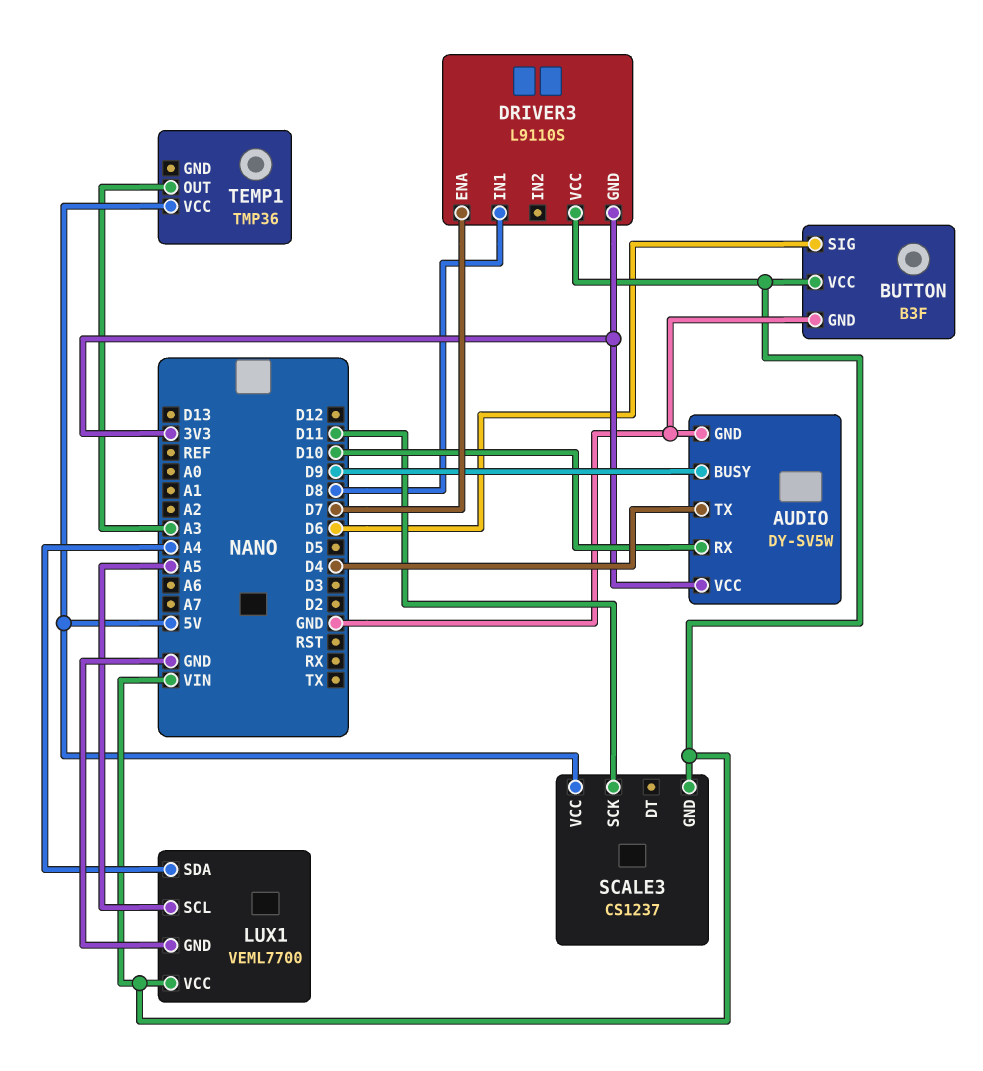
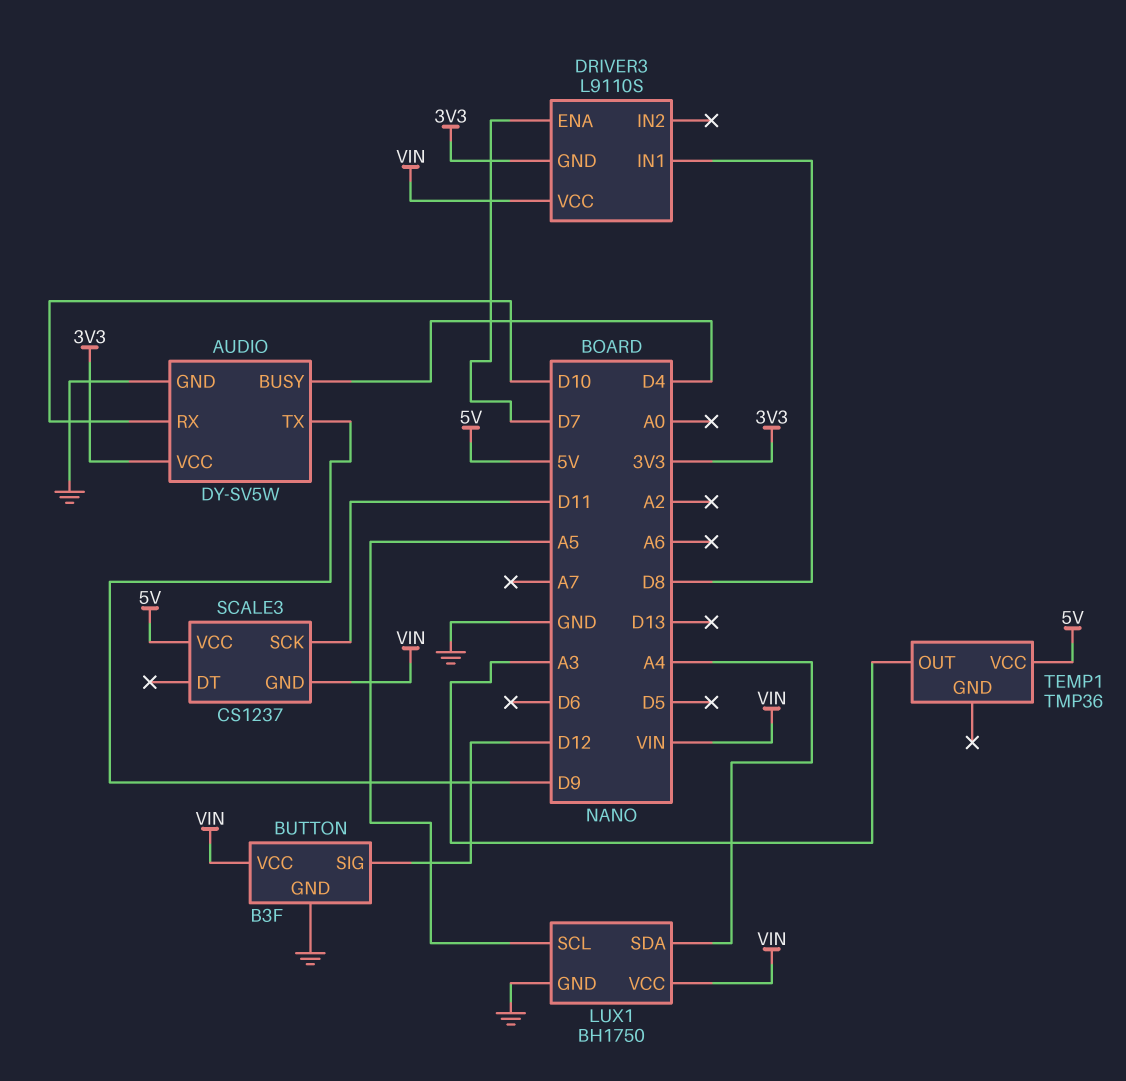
AUDIO pin BUSY: D9 -> D4
AUDIO pin TX: D4 -> D9
BUTTON pin SIG: D6 -> D12
LUX1: VEML7700 -> BH1750

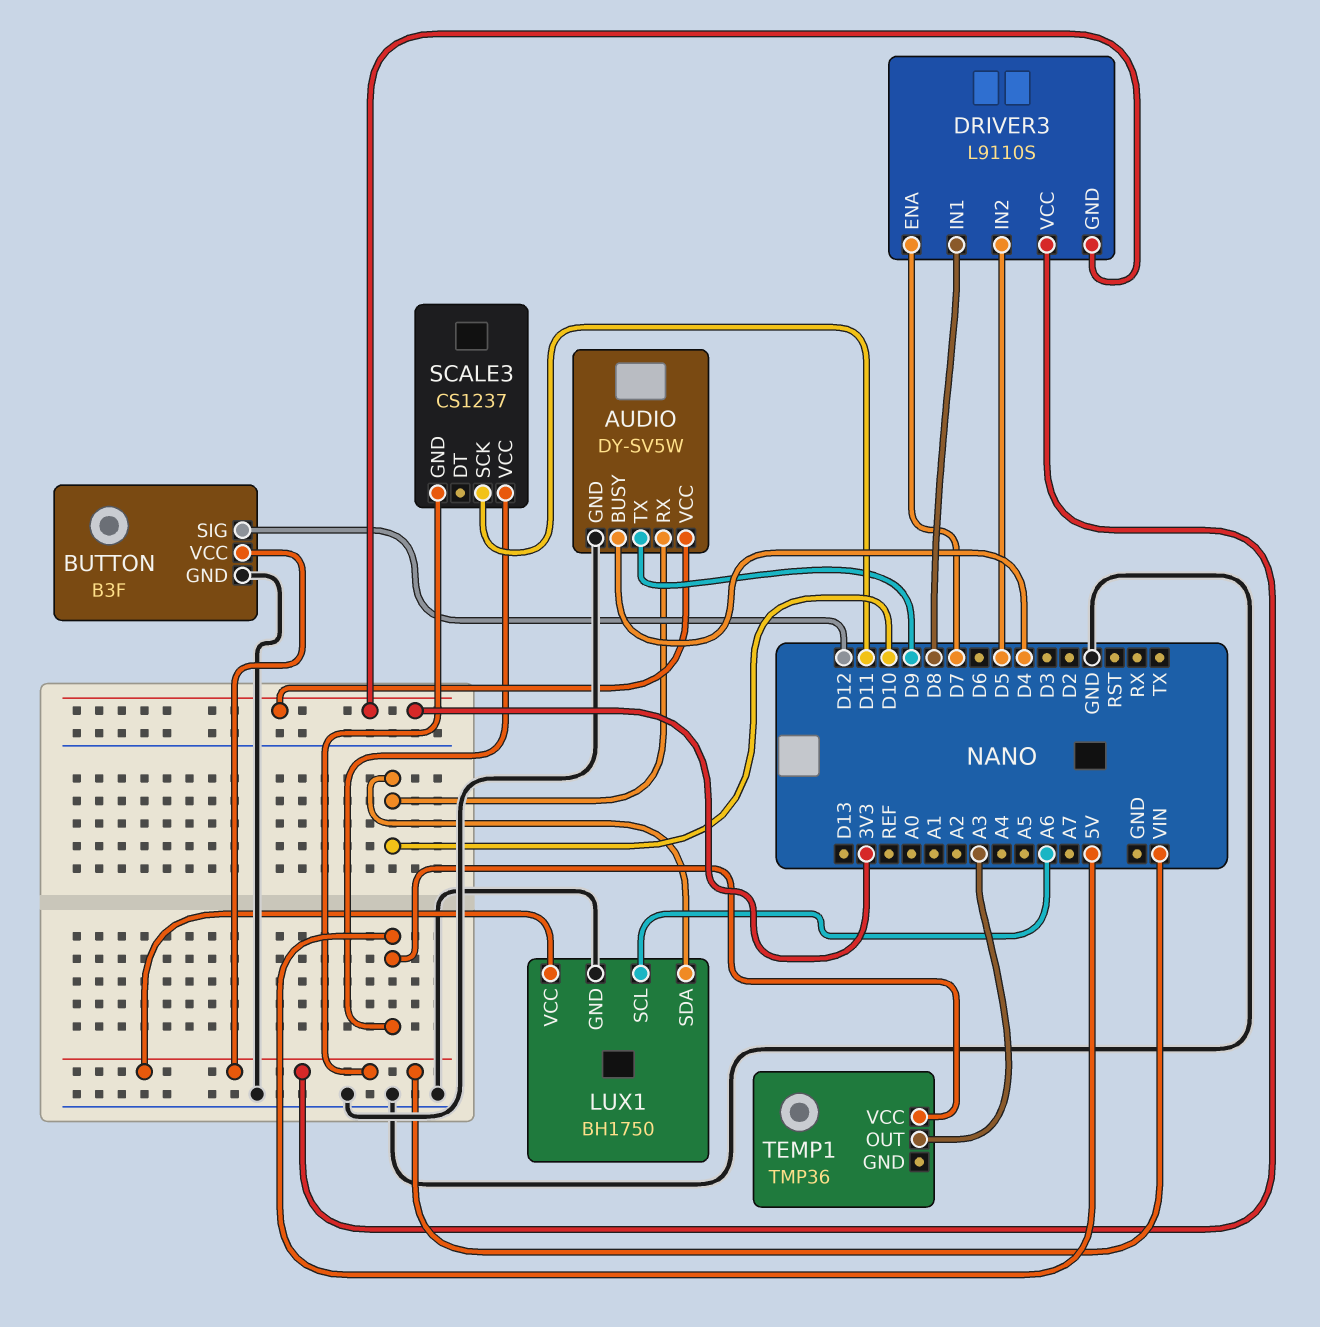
DRIVER3 pin IN2: none -> D5
LUX1 pin SCL: A5 -> A6
LUX1 pin SDA: A4 -> D10

